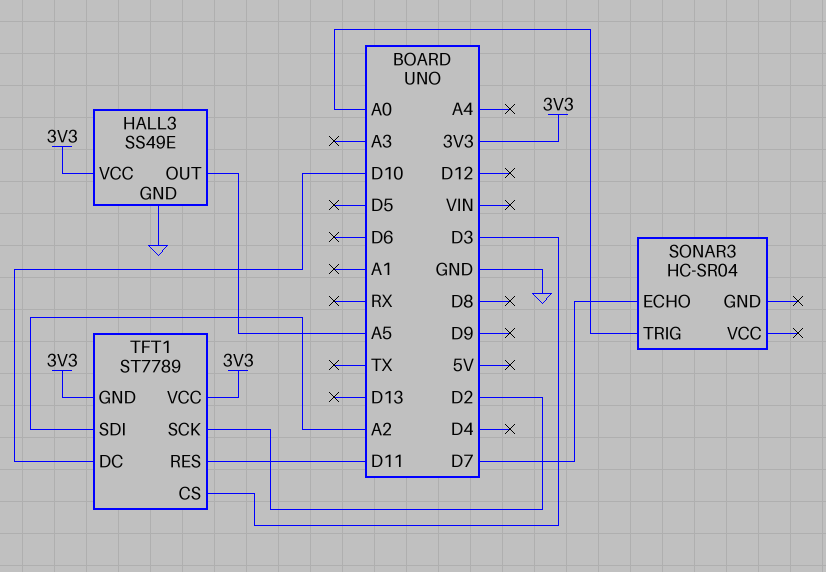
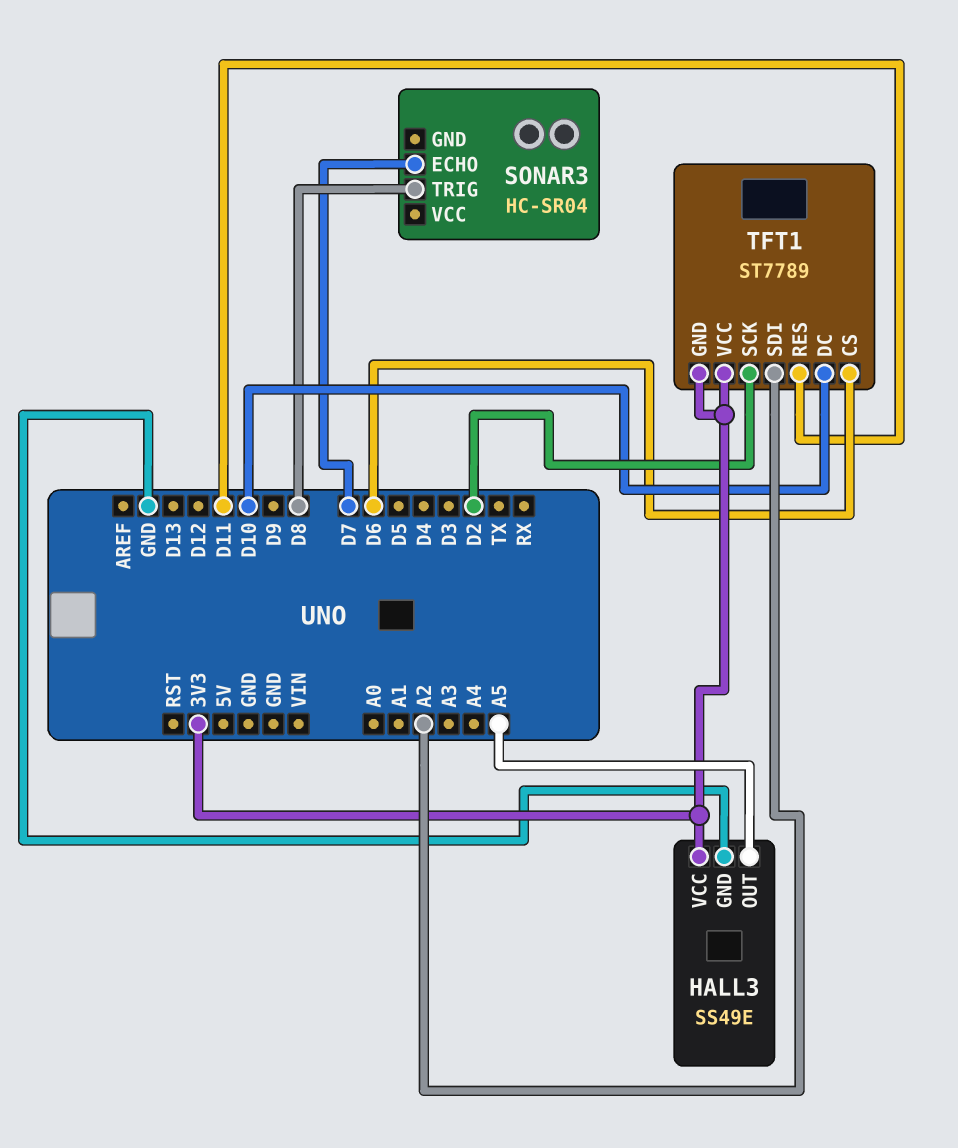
SONAR3 pin TRIG: A0 -> D8
TFT1 pin CS: D3 -> D6

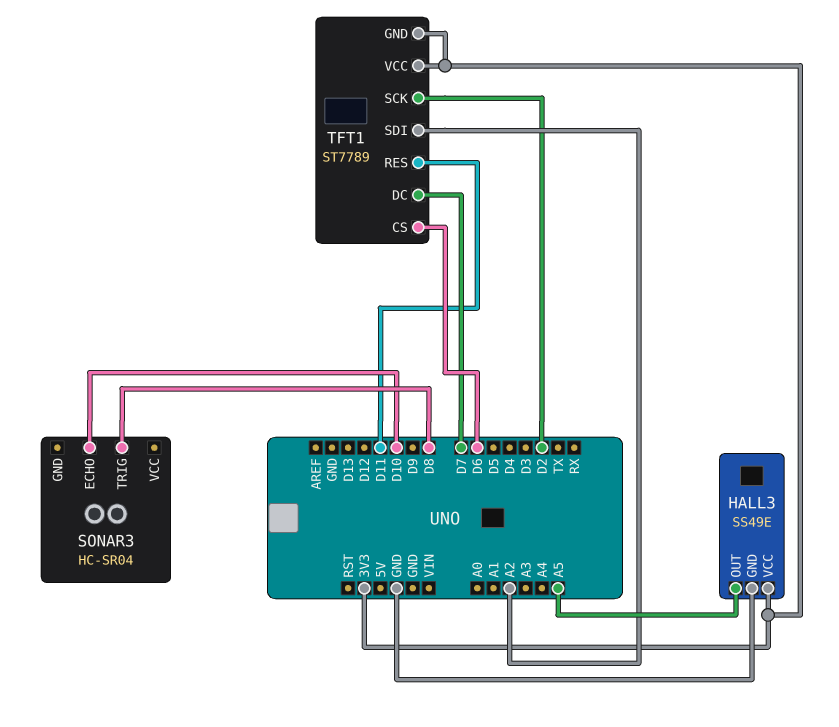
SONAR3 pin ECHO: D7 -> D10
TFT1 pin DC: D10 -> D7

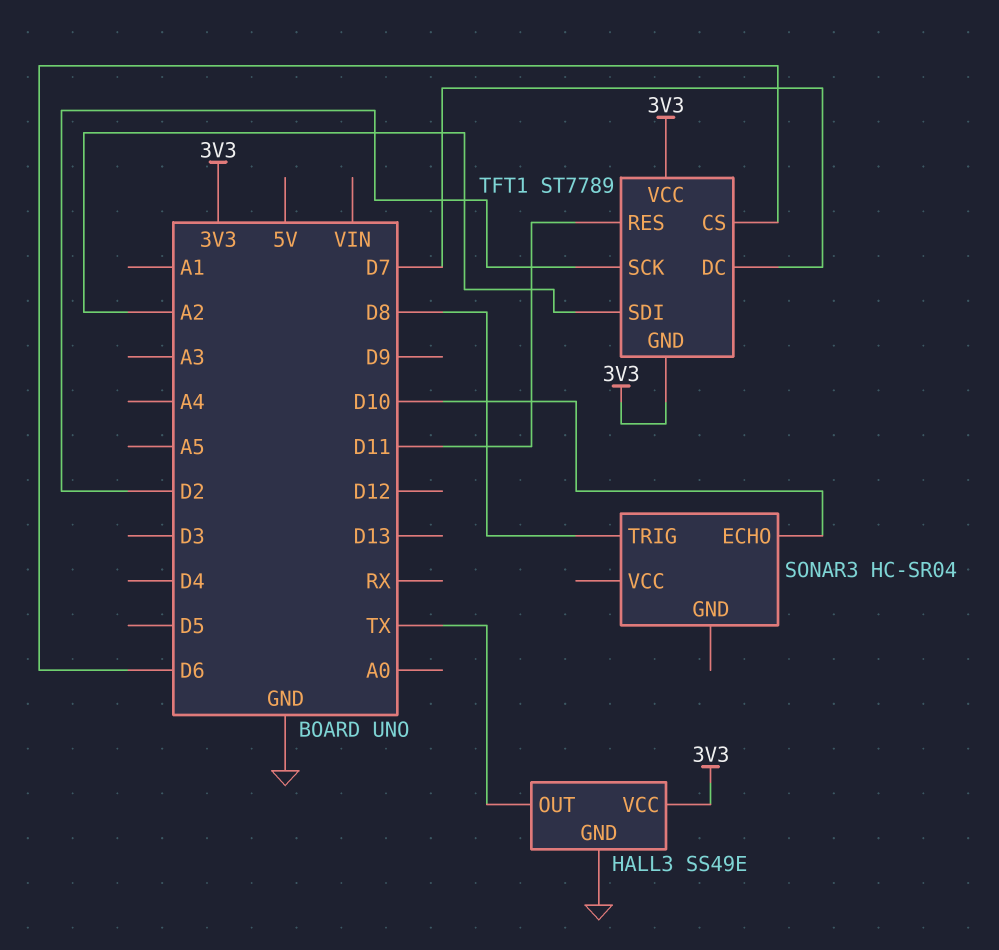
HALL3 pin OUT: A5 -> TX

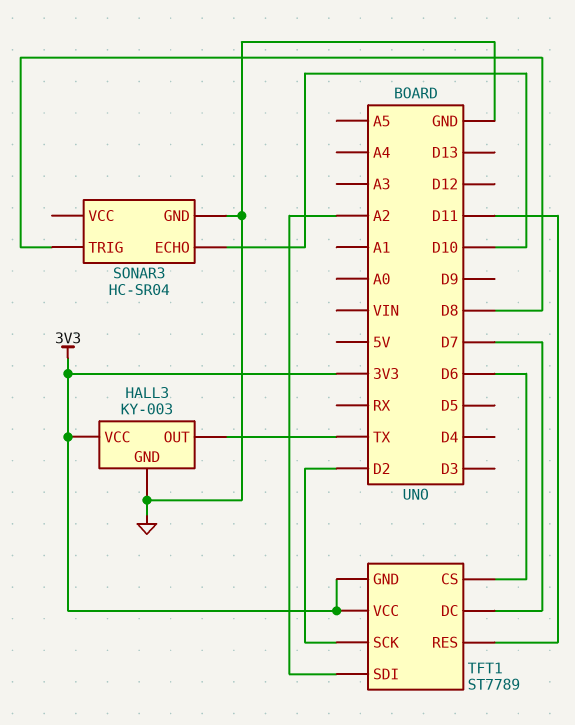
HALL3: SS49E -> KY-003
SONAR3 pin GND: none -> GND

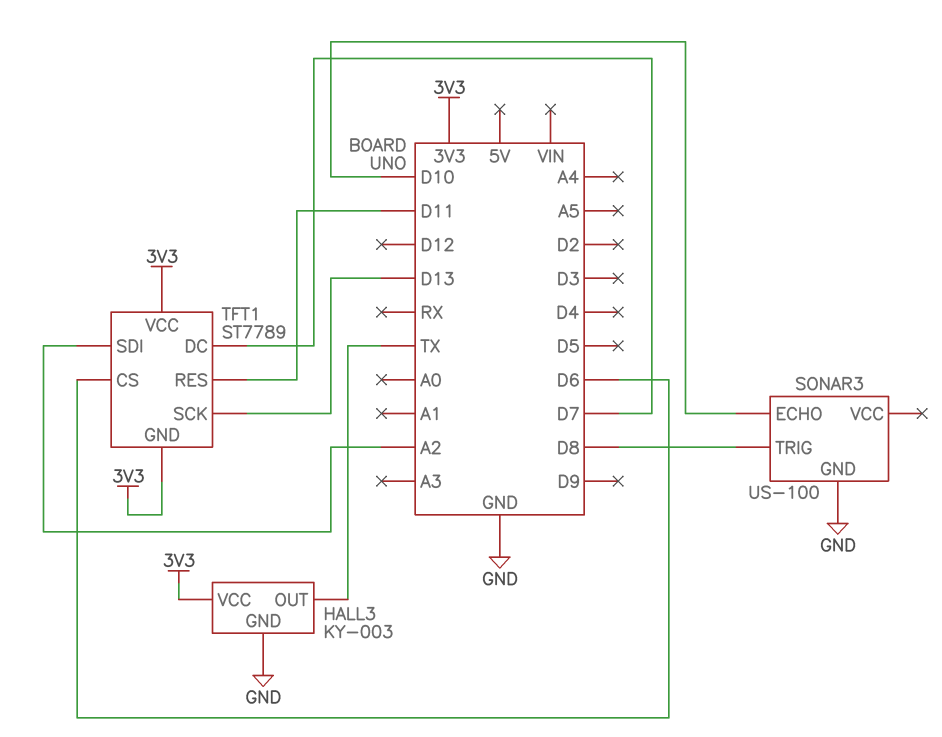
SONAR3: HC-SR04 -> US-100
TFT1 pin SCK: D2 -> D13

